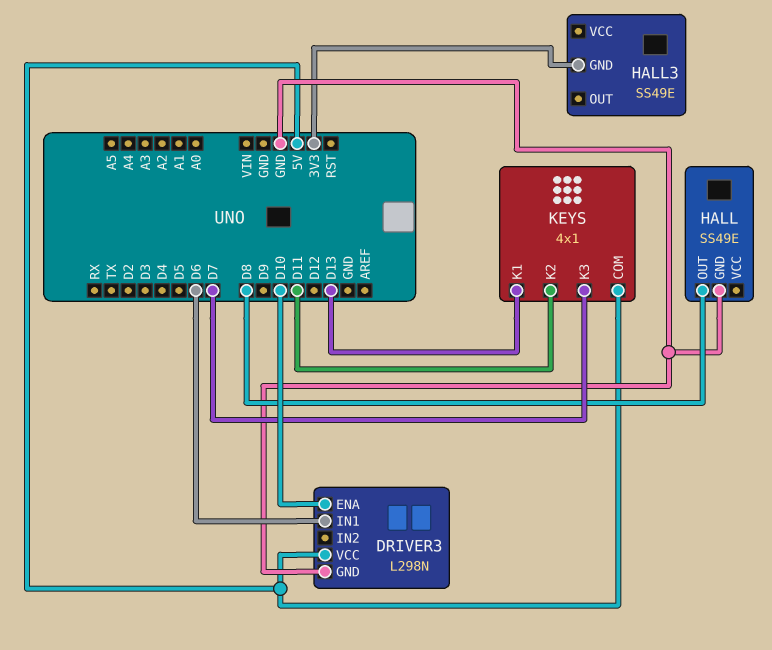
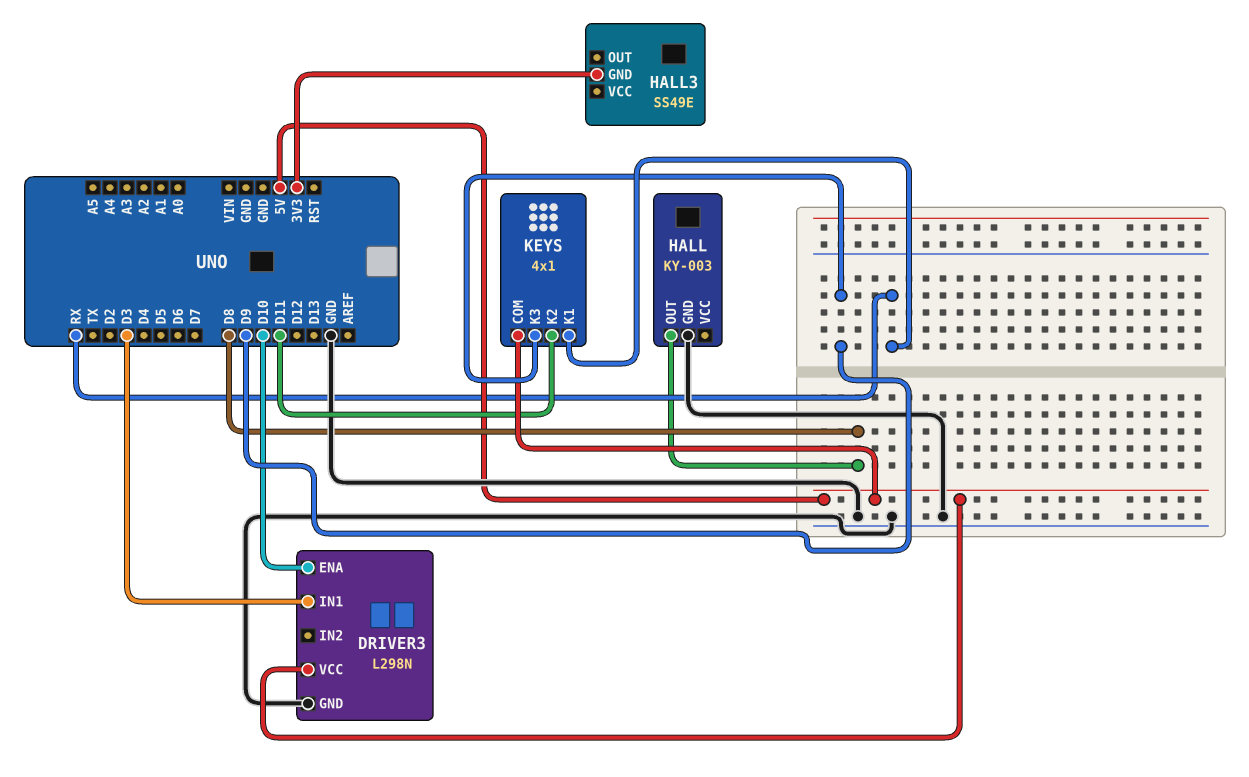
DRIVER3 pin IN1: D6 -> D3
HALL: SS49E -> KY-003
KEYS pin K1: D13 -> RX
KEYS pin K3: D7 -> D9

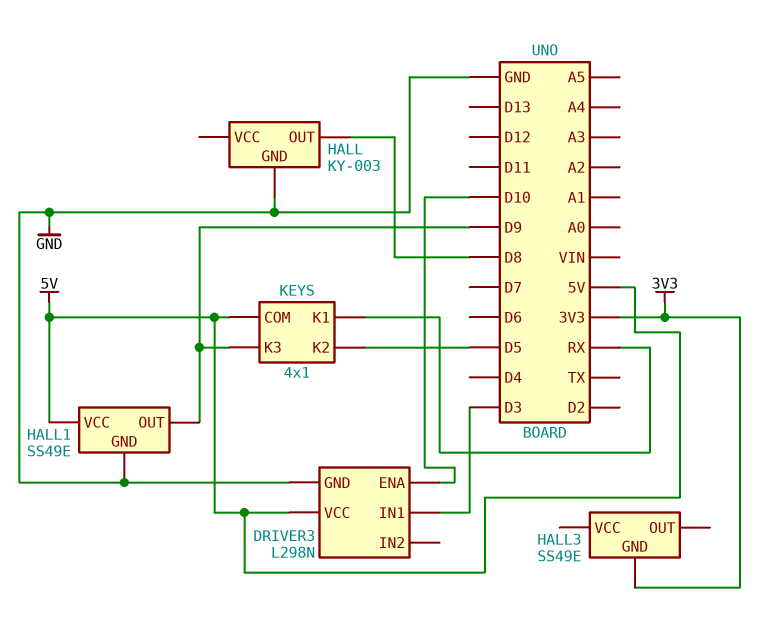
HALL1: none -> SS49E
HALL1 pin GND: none -> GND
HALL1 pin OUT: none -> D9
HALL1 pin VCC: none -> 5V
KEYS pin K2: D11 -> D5

